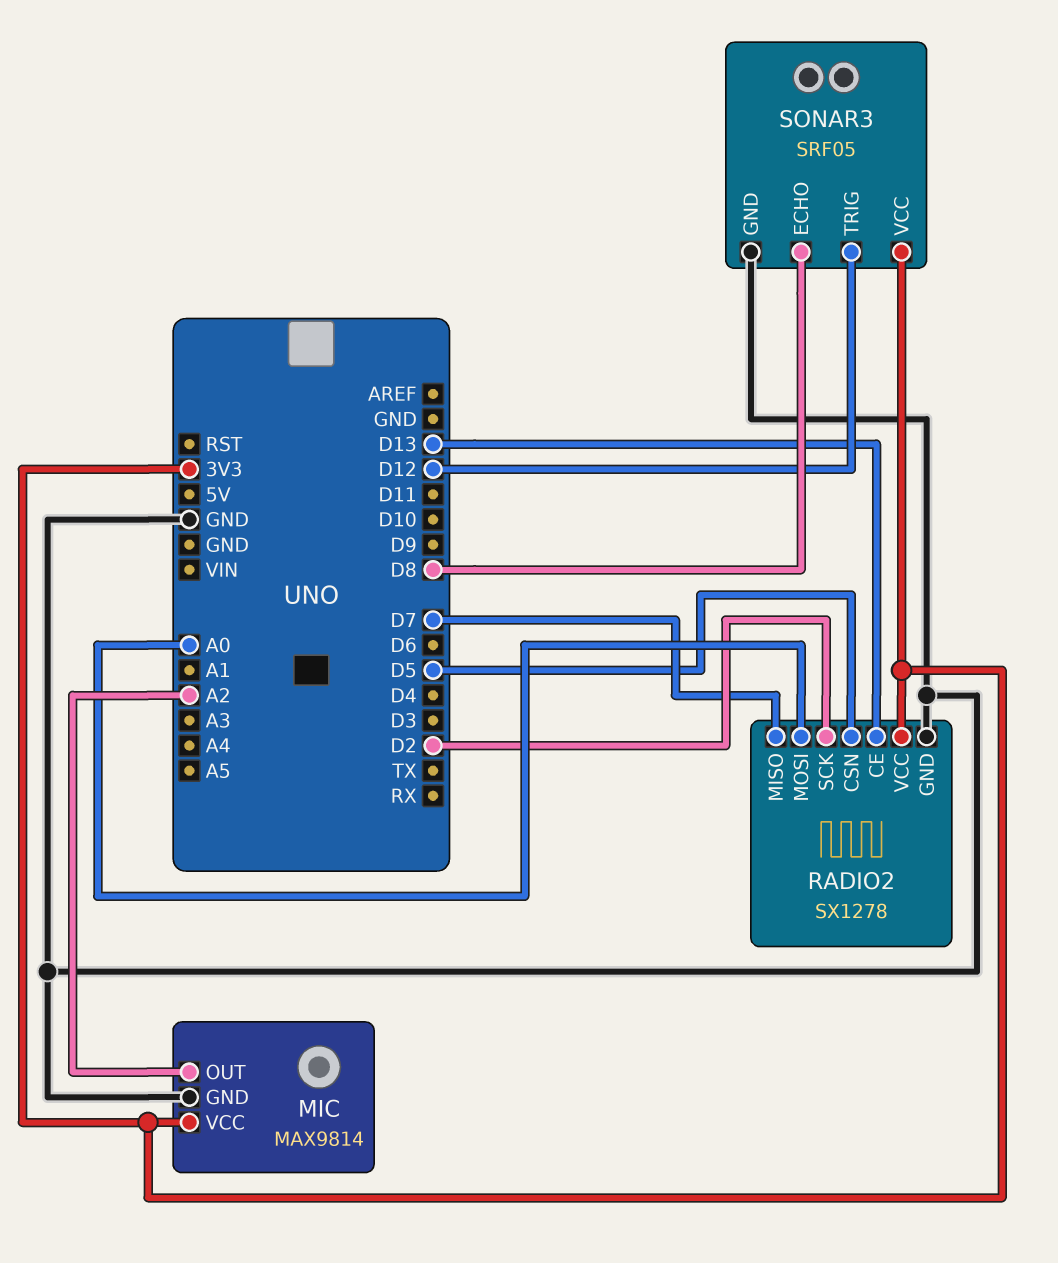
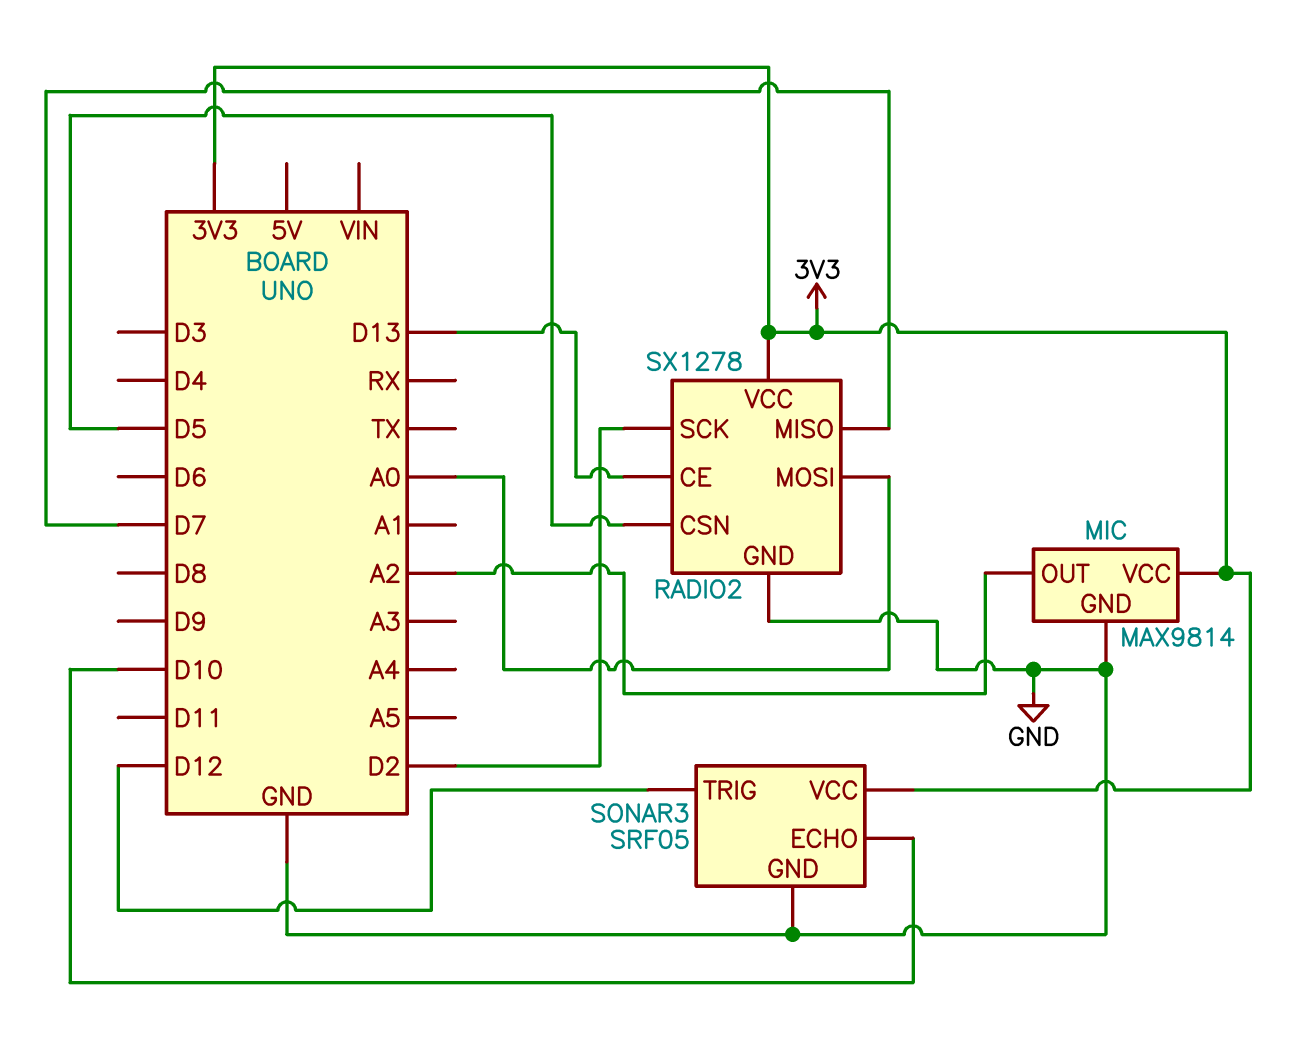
SONAR3 pin ECHO: D8 -> D10

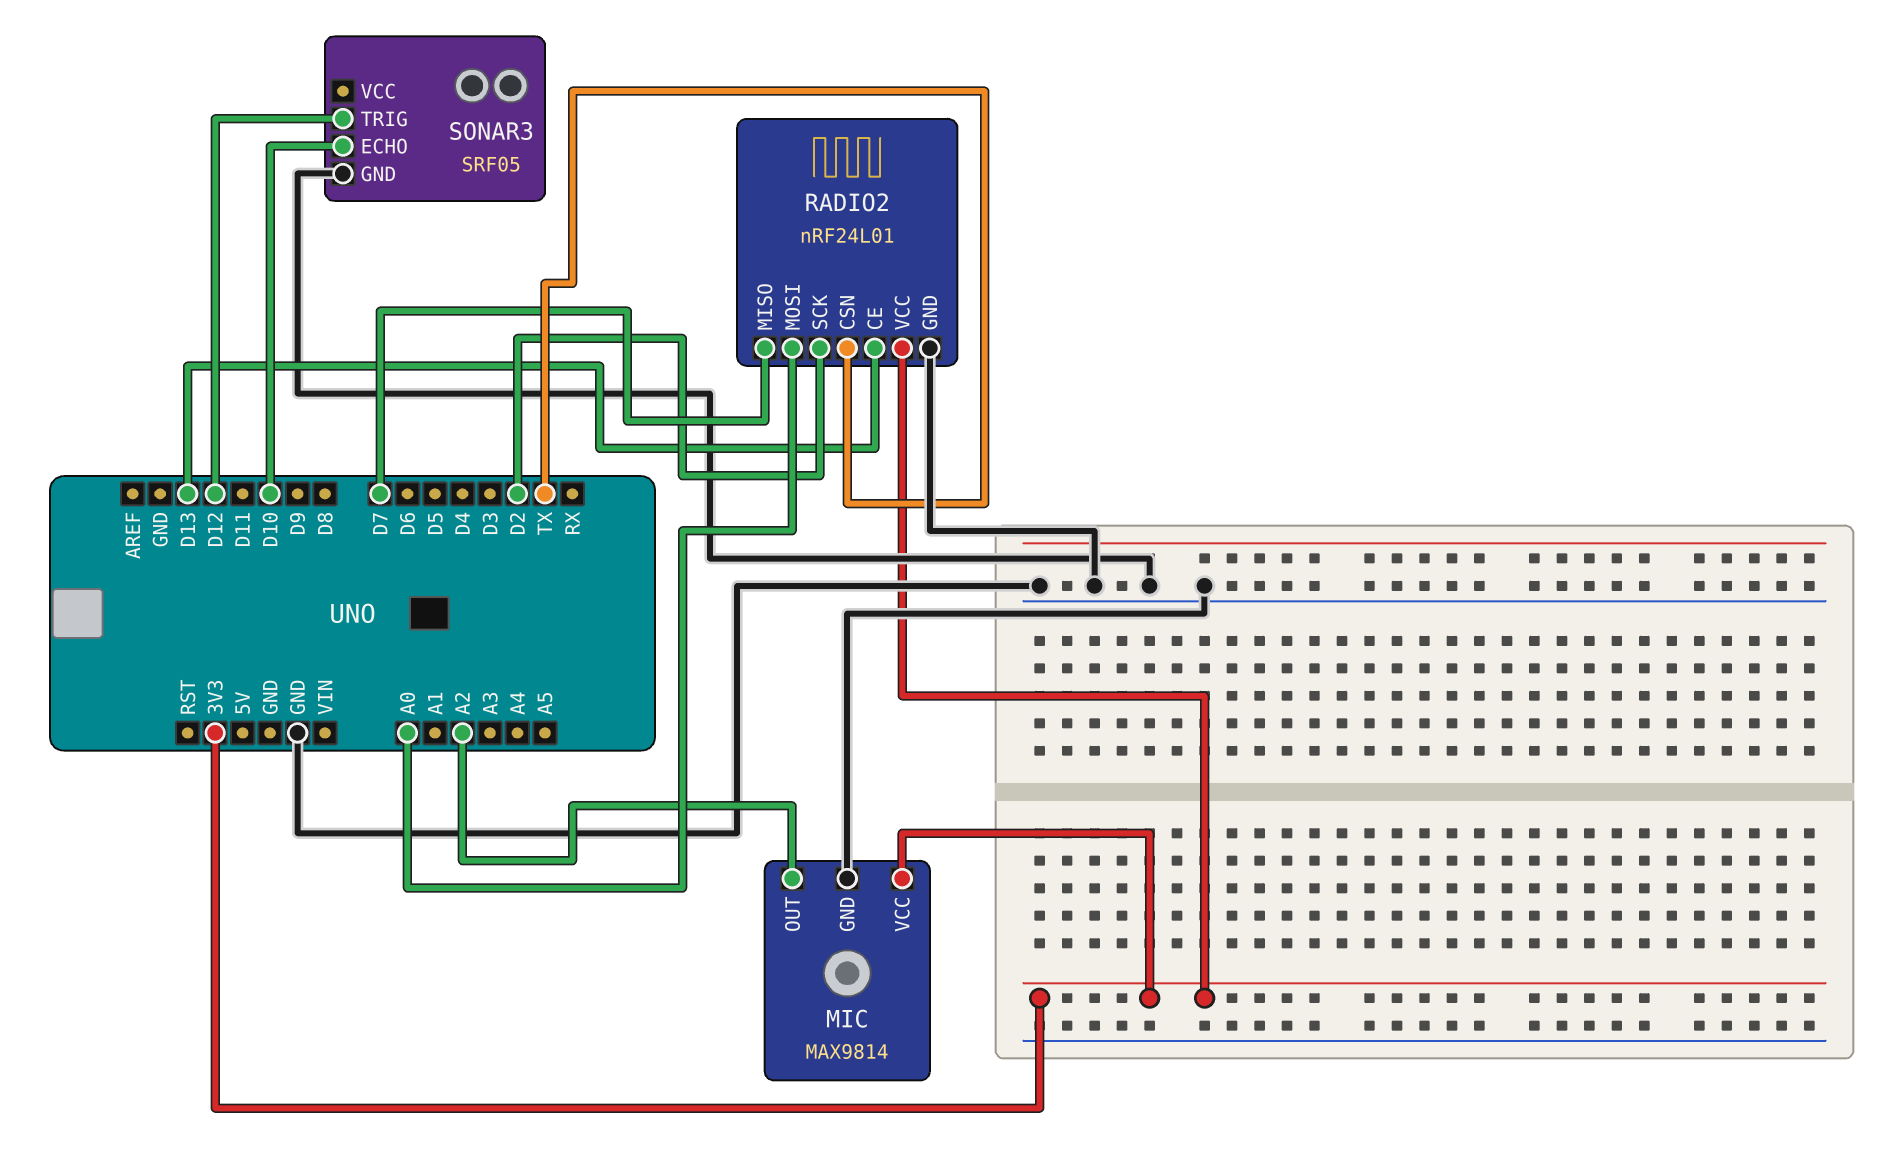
RADIO2: SX1278 -> nRF24L01
RADIO2 pin CSN: D5 -> TX
SONAR3 pin VCC: 3V3 -> none

